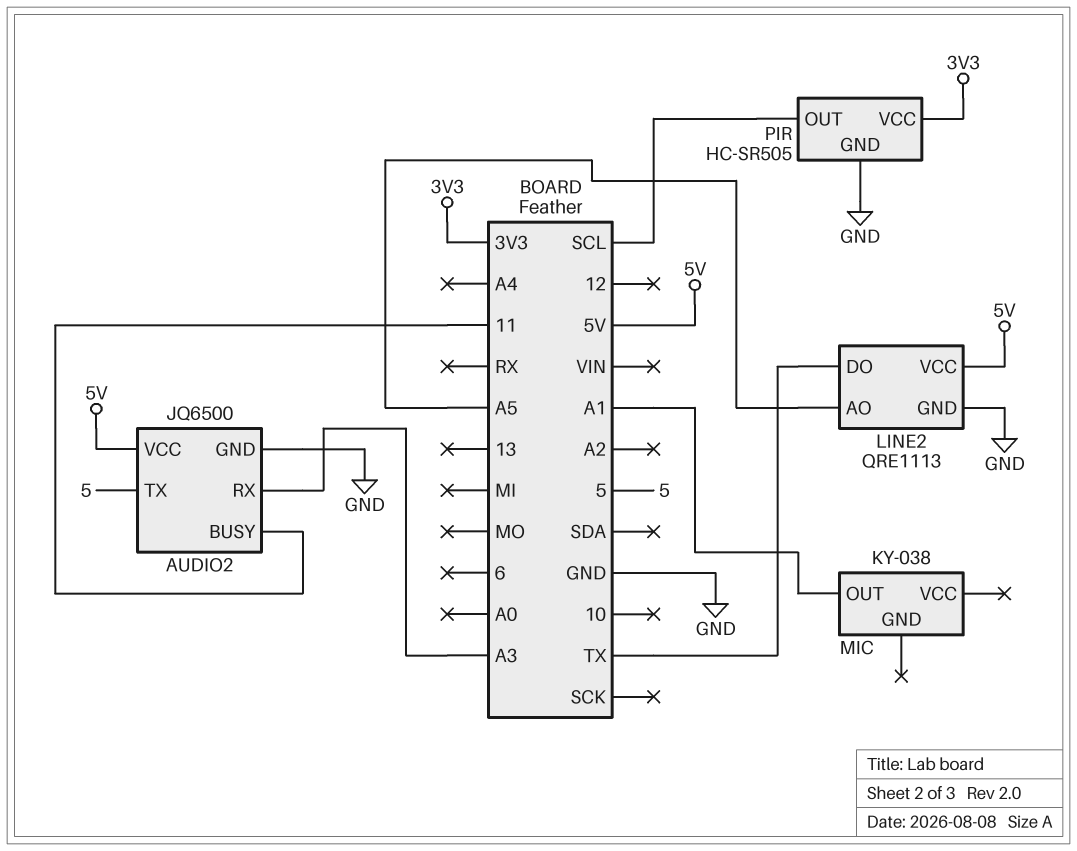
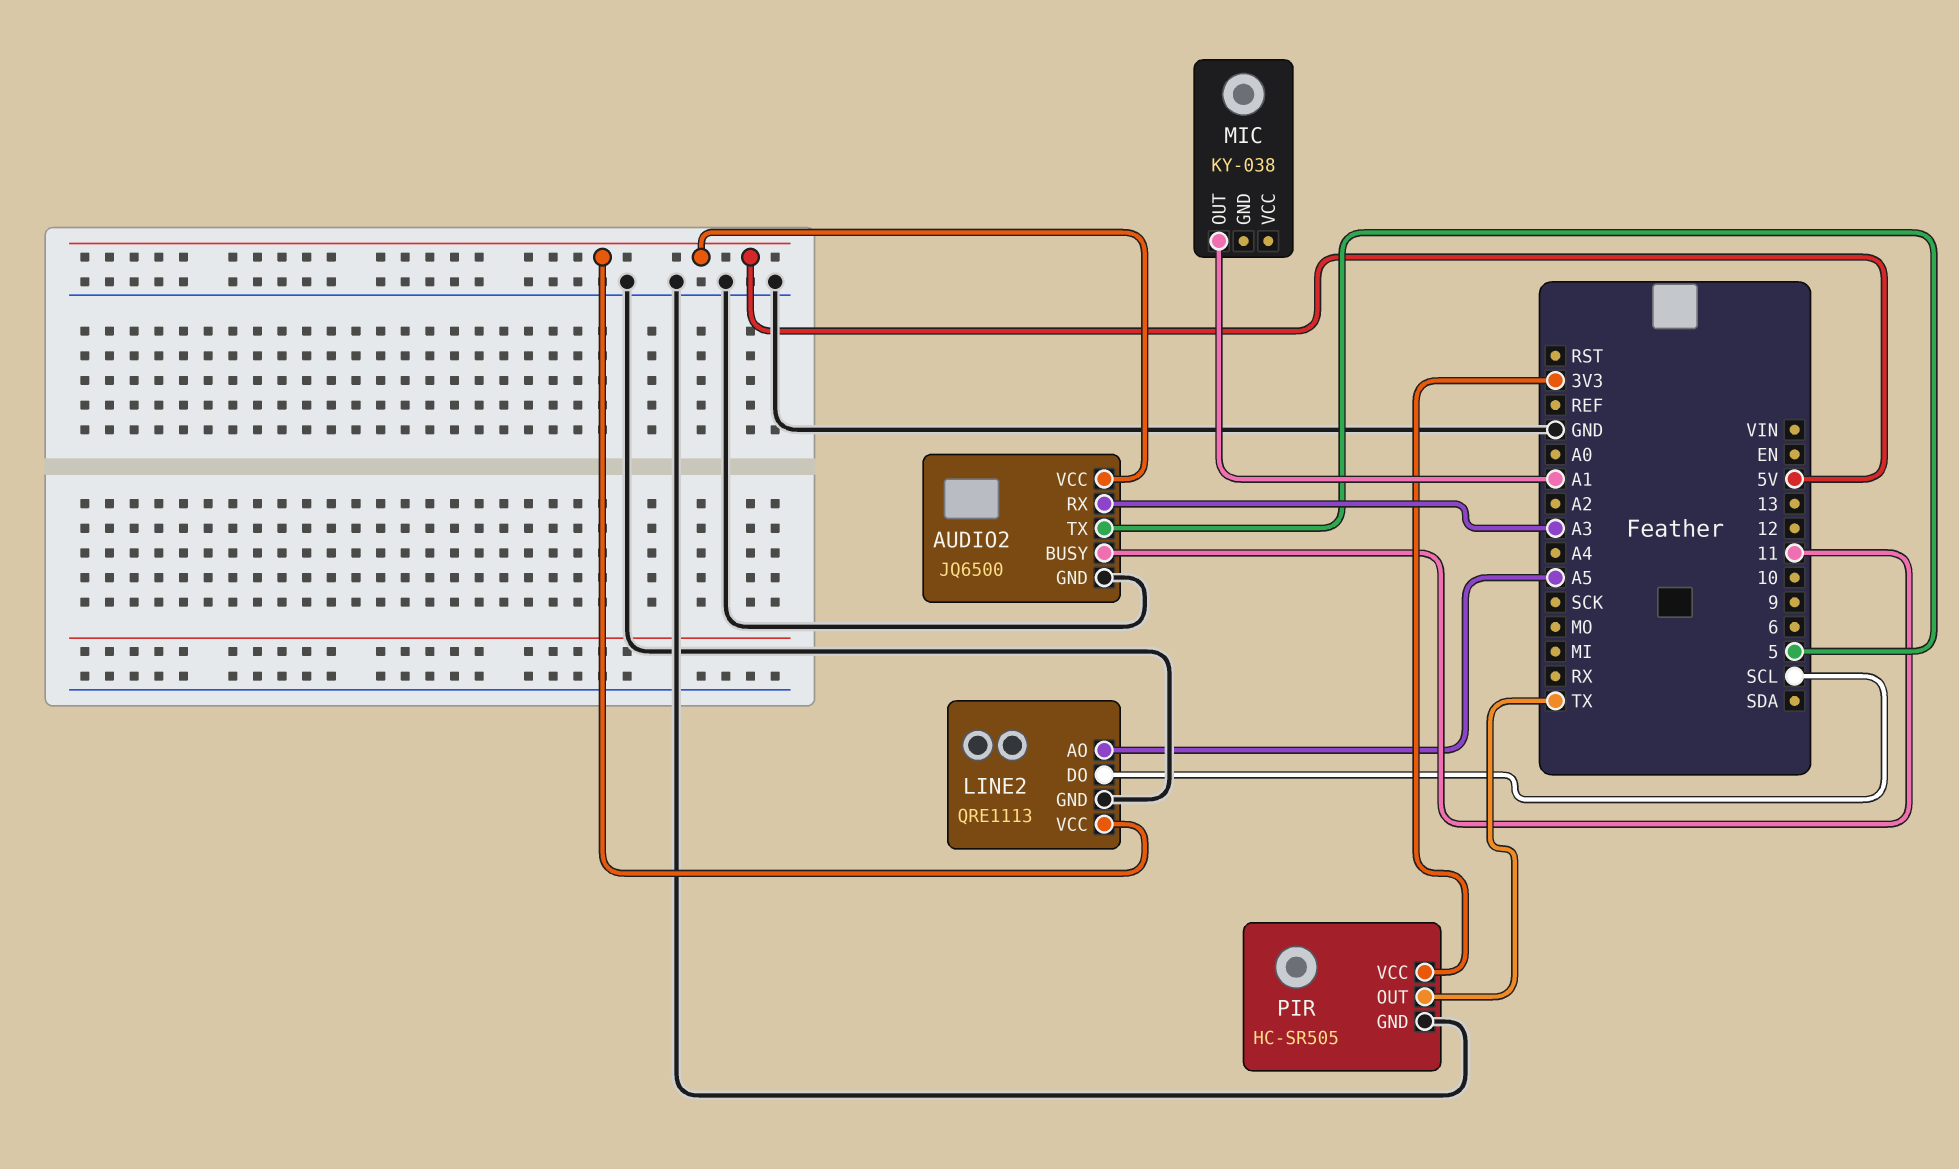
LINE2 pin DO: TX -> SCL
PIR pin OUT: SCL -> TX

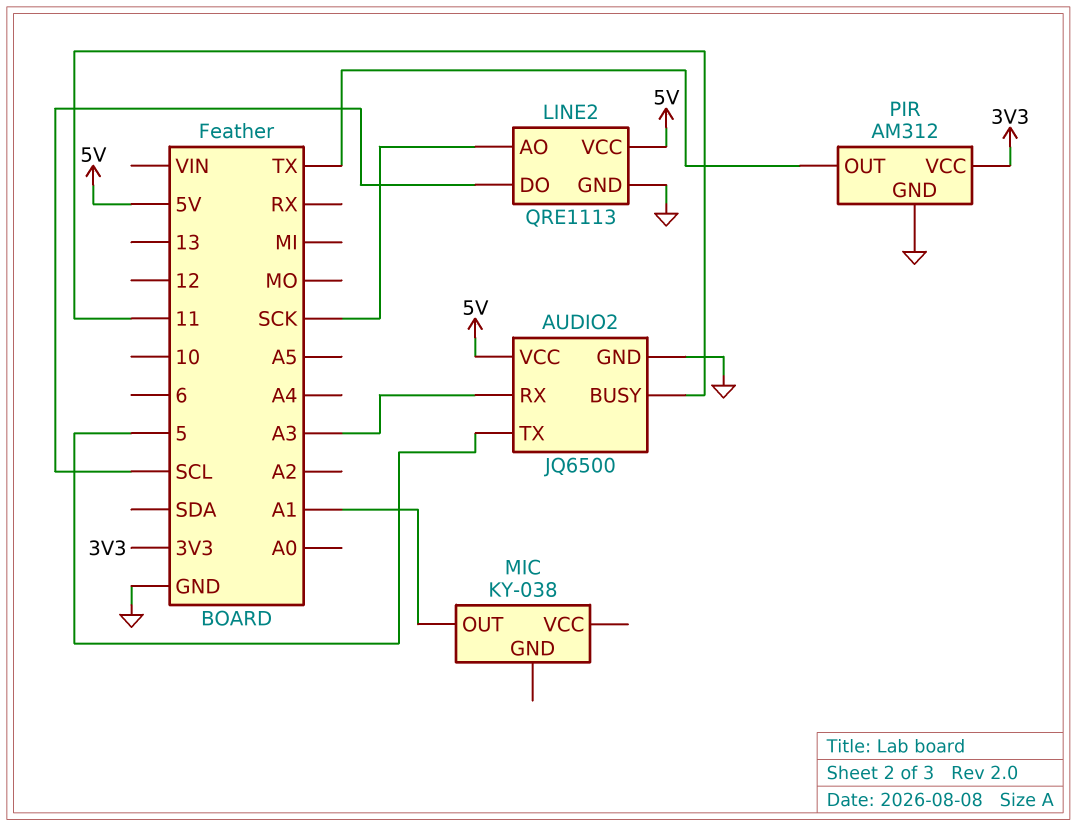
LINE2 pin AO: A5 -> SCK
PIR: HC-SR505 -> AM312

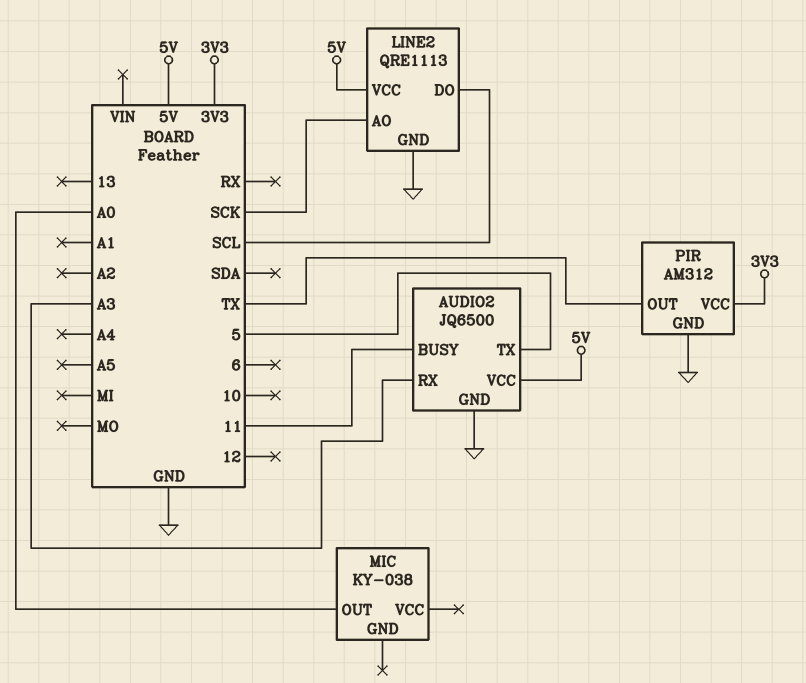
MIC pin OUT: A1 -> A0

